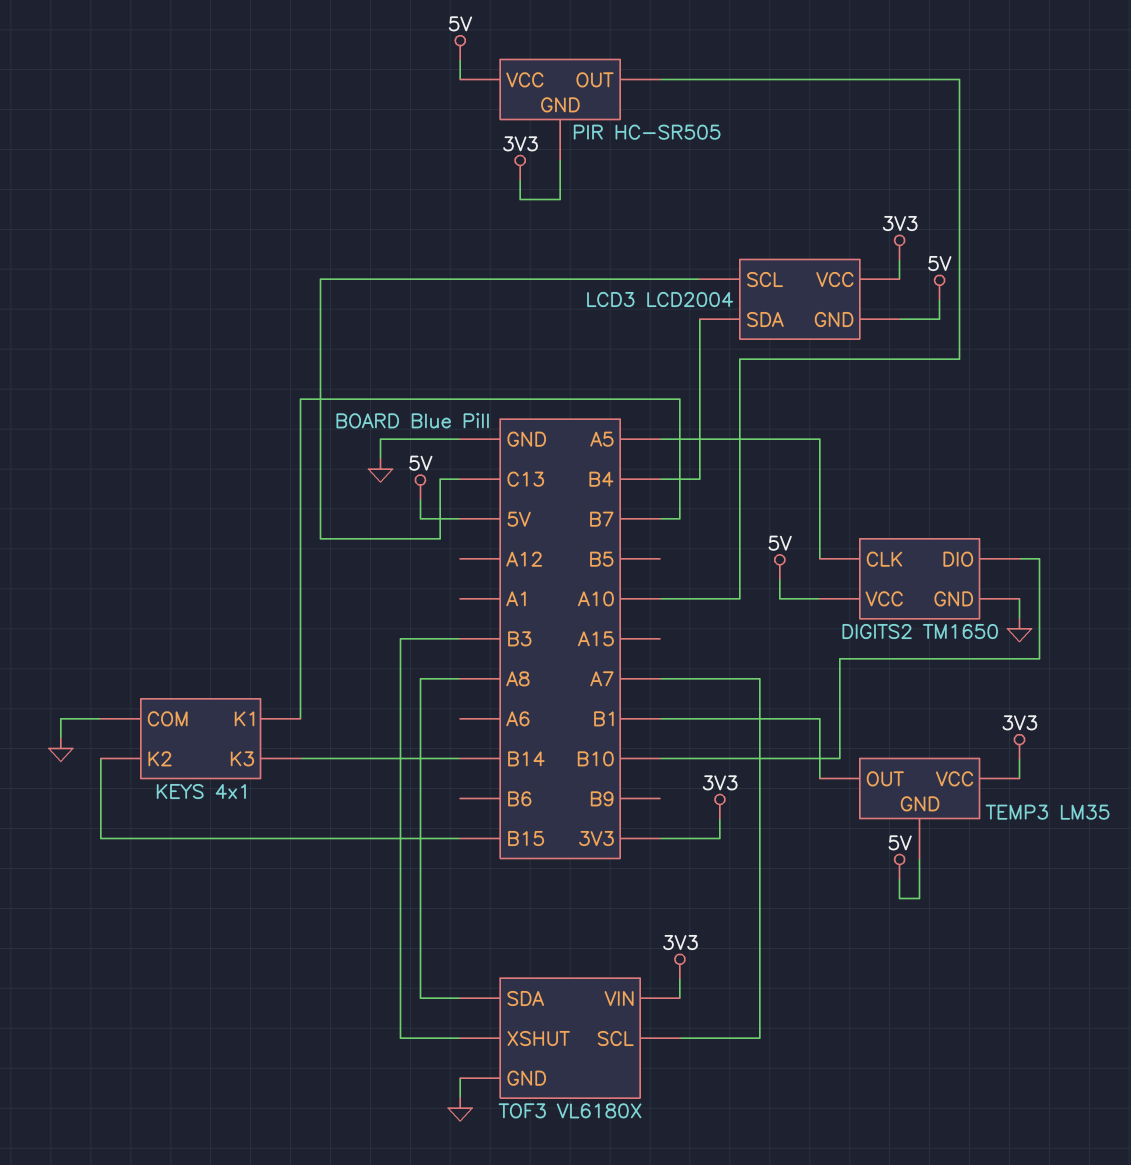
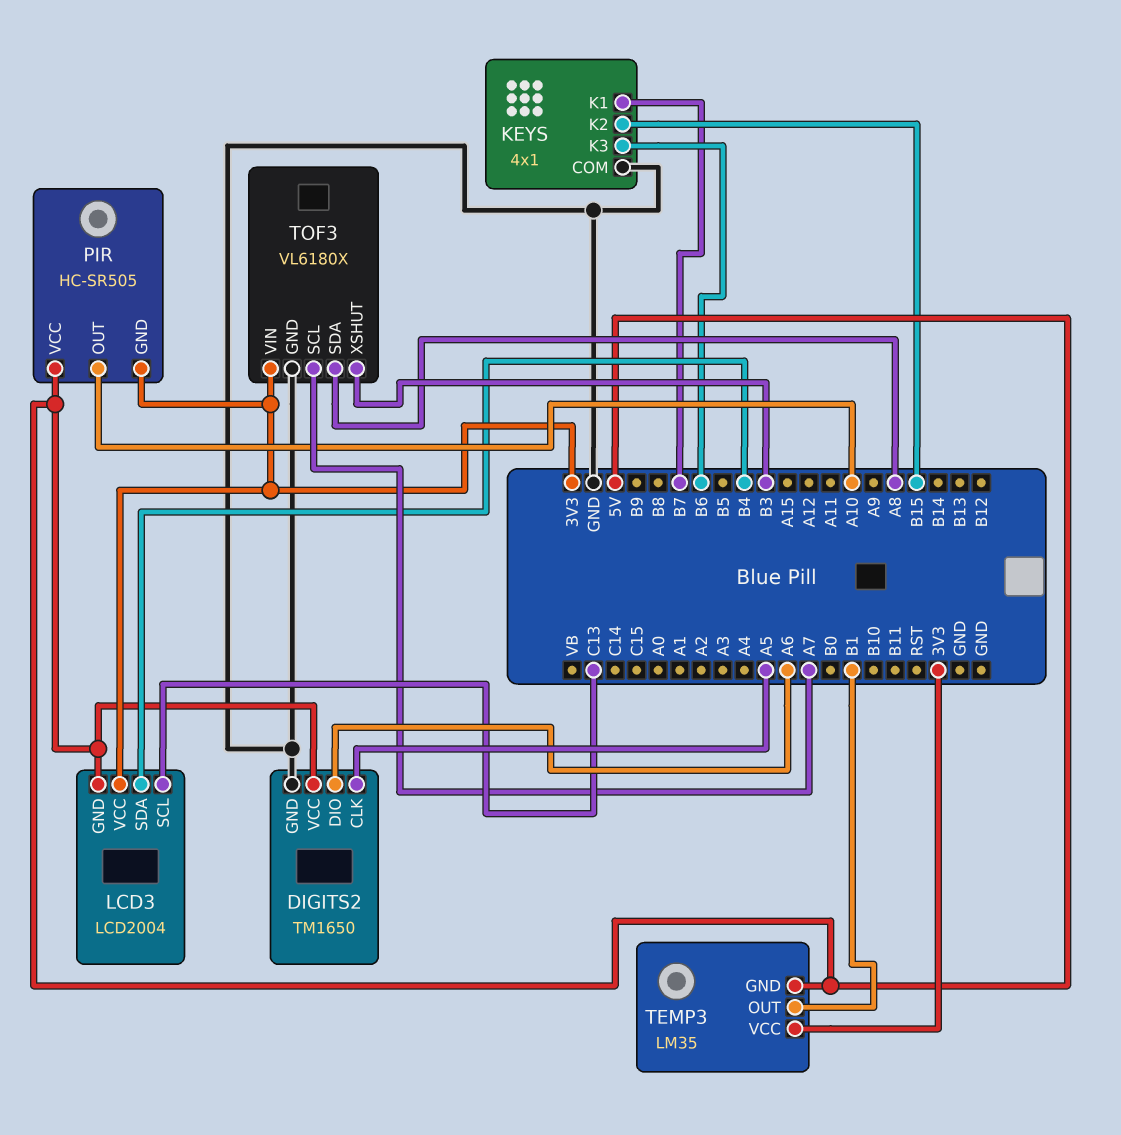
DIGITS2 pin DIO: B10 -> A6
KEYS pin K3: B14 -> B6

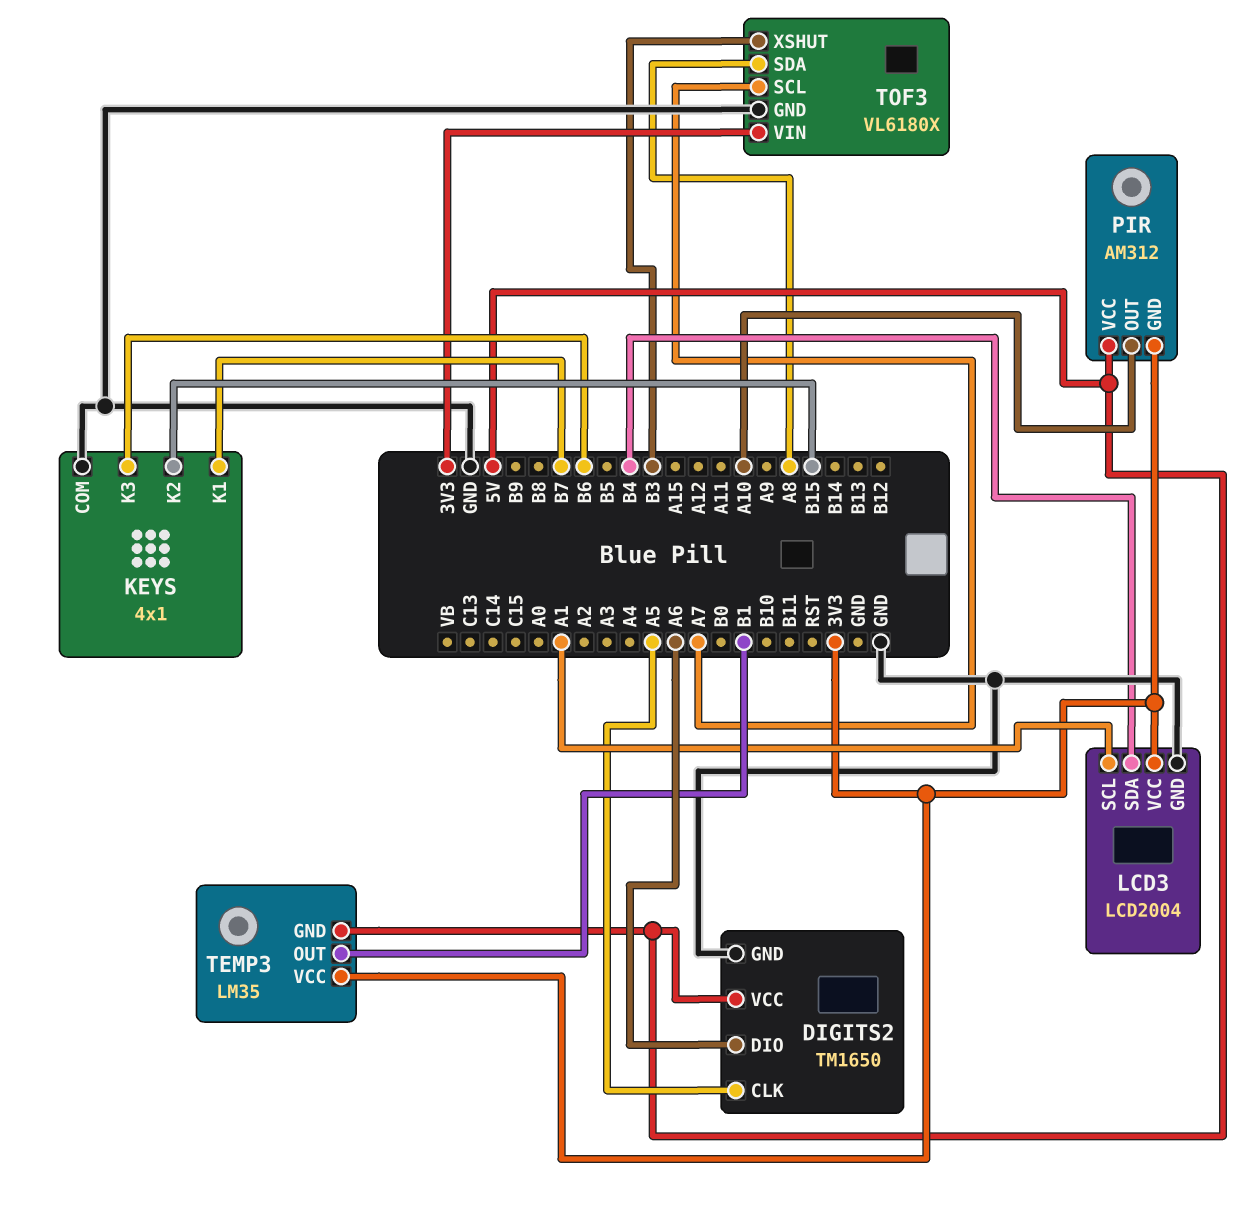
LCD3 pin GND: 5V -> GND
LCD3 pin SCL: C13 -> A1
PIR: HC-SR505 -> AM312

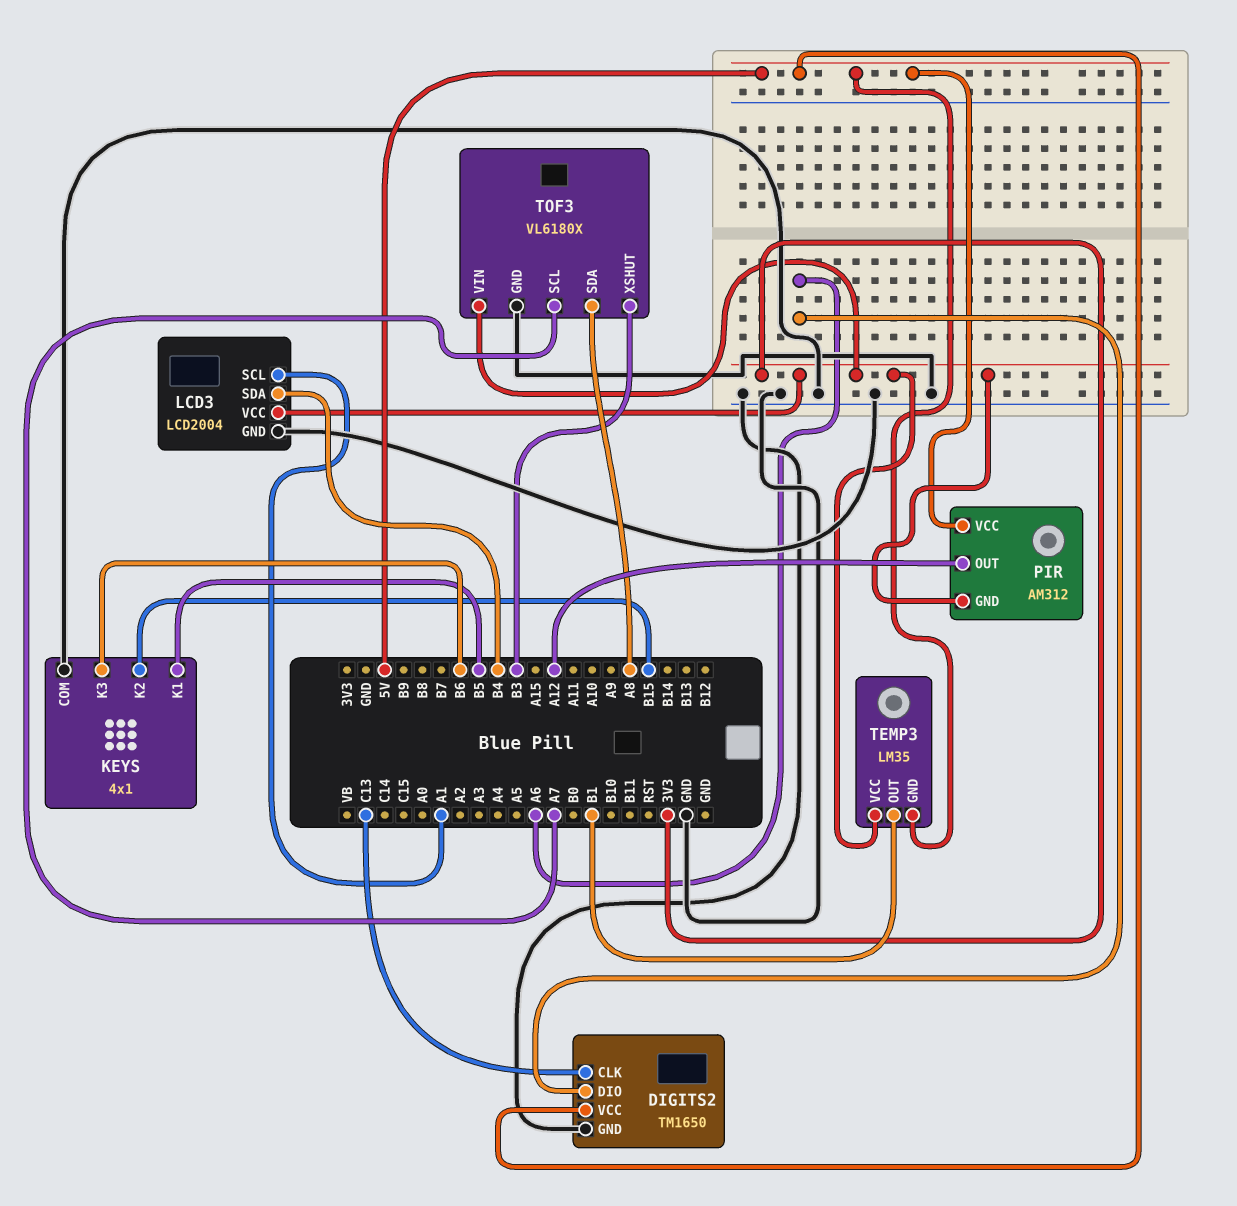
DIGITS2 pin CLK: A5 -> C13
KEYS pin K1: B7 -> B5
PIR pin OUT: A10 -> A12

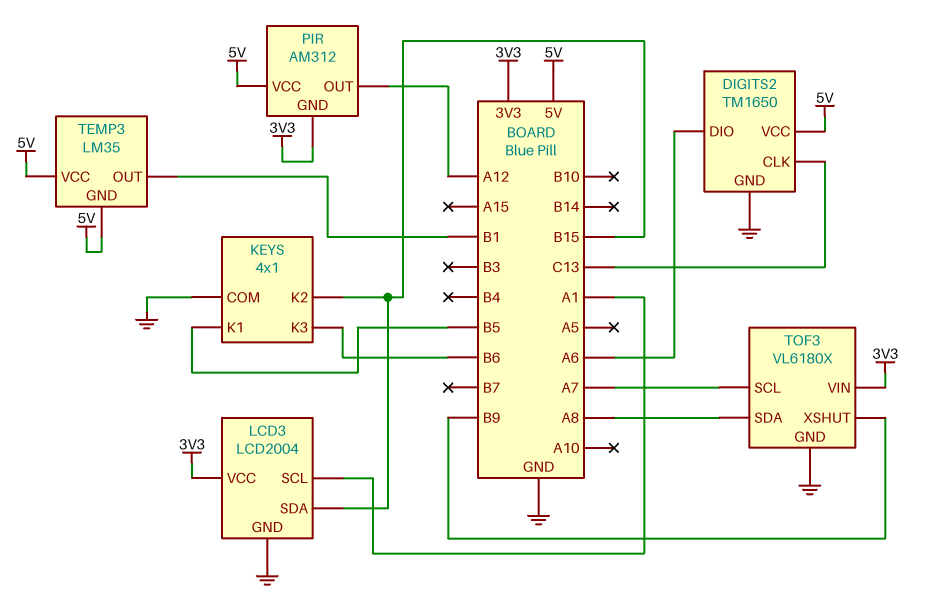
LCD3 pin SDA: B4 -> B15
TEMP3 pin VCC: 3V3 -> 5V
TOF3 pin XSHUT: B3 -> B9

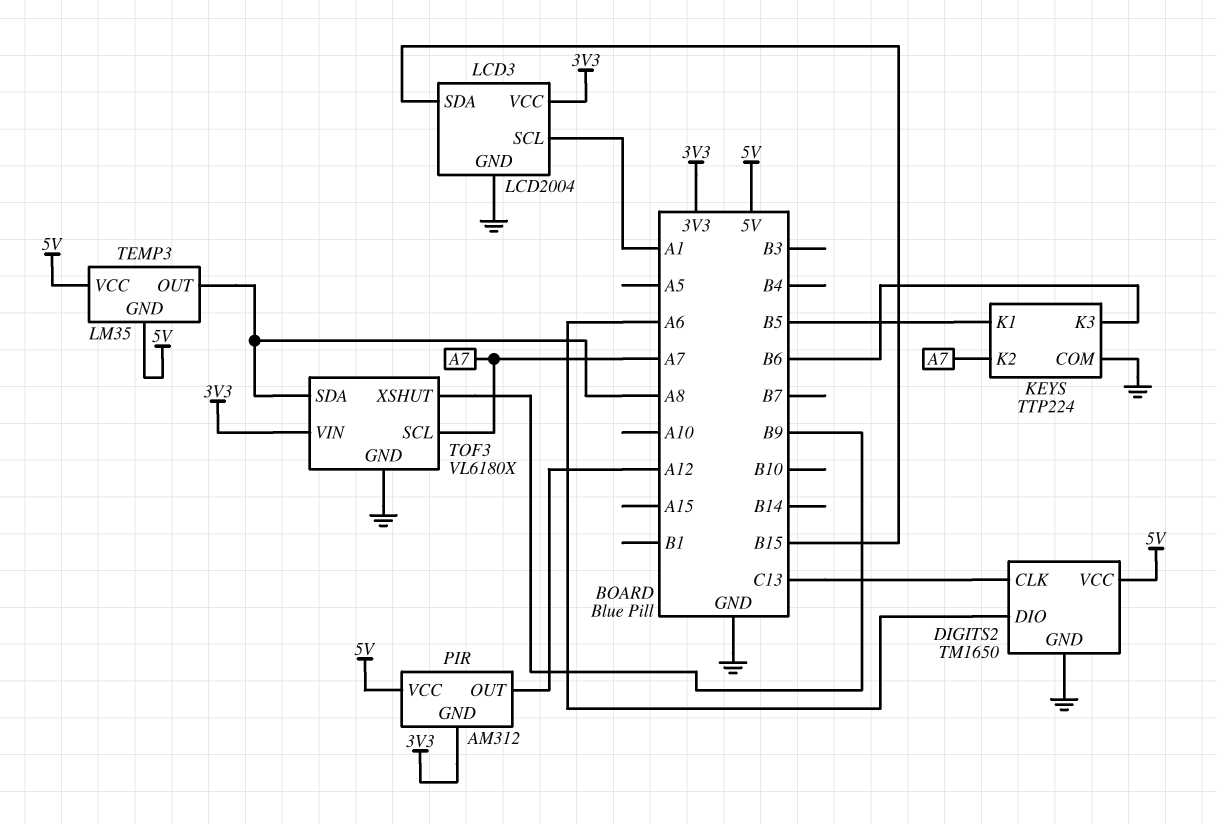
KEYS: 4x1 -> TTP224
KEYS pin K2: B15 -> A7
TEMP3 pin OUT: B1 -> A8

